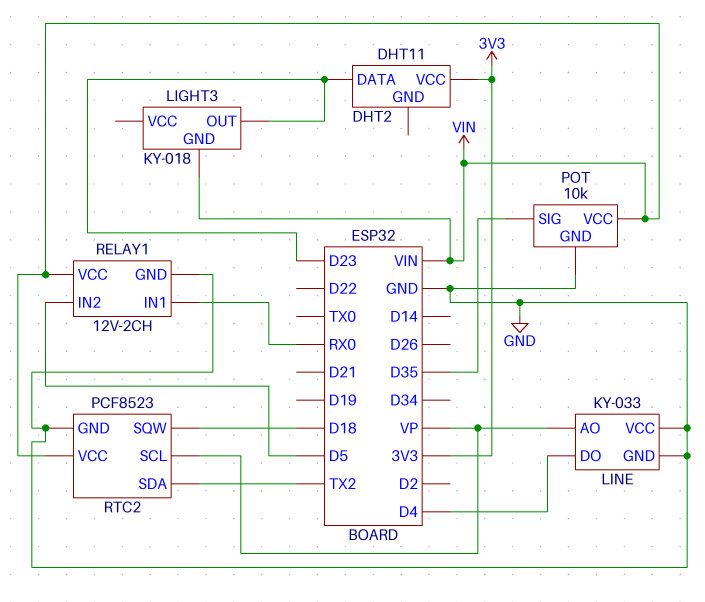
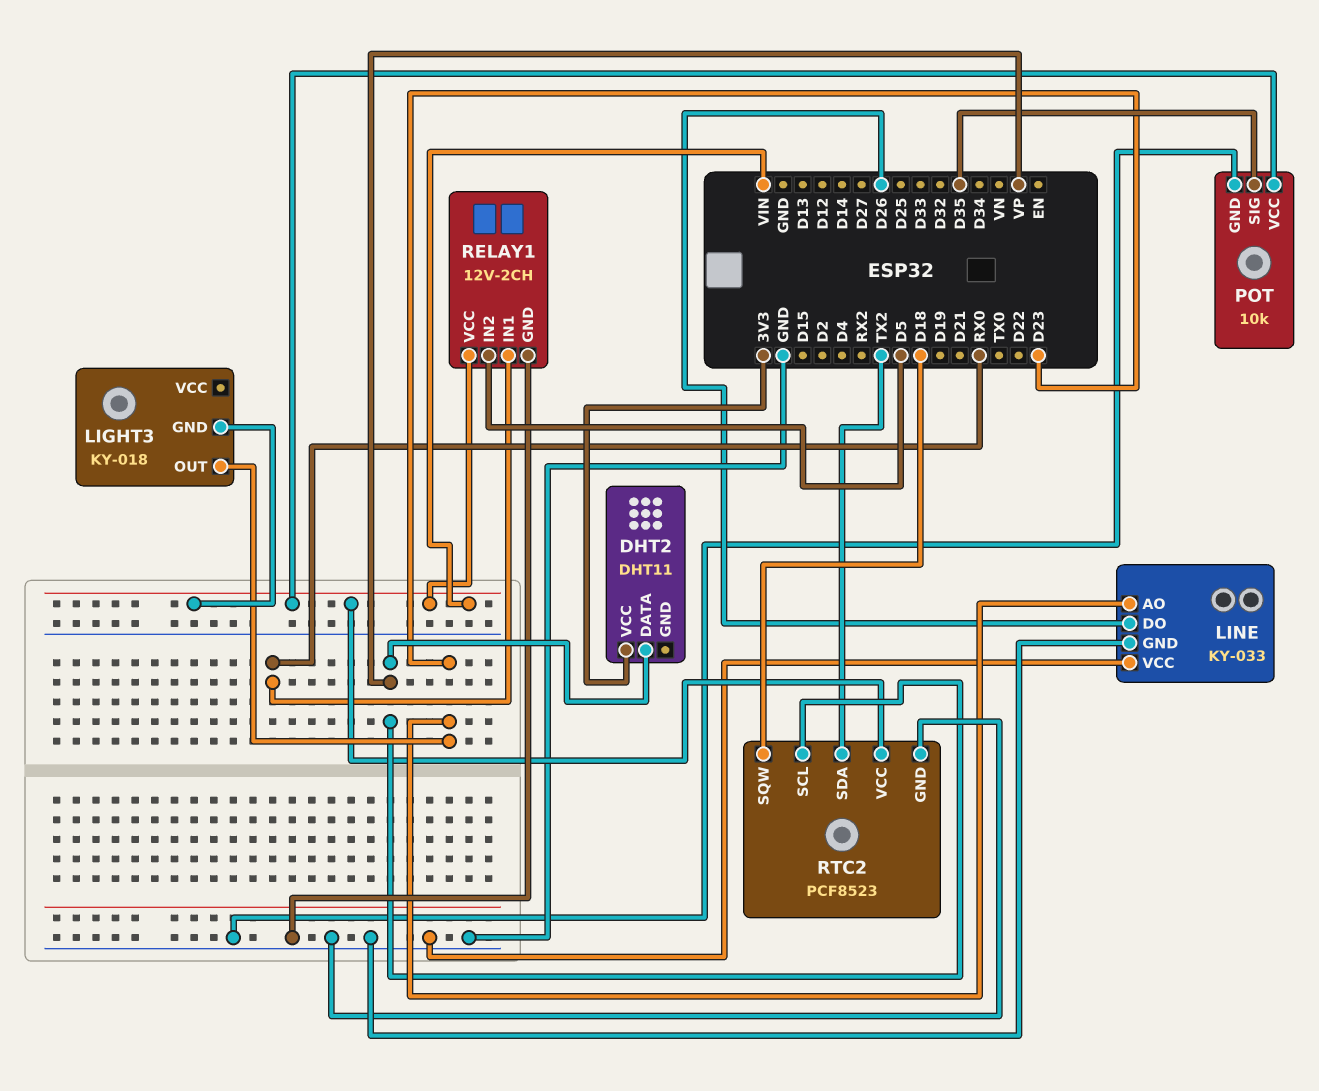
DHT2 pin DATA: D23 -> VP
LINE pin AO: VP -> D23
LINE pin DO: D4 -> D26

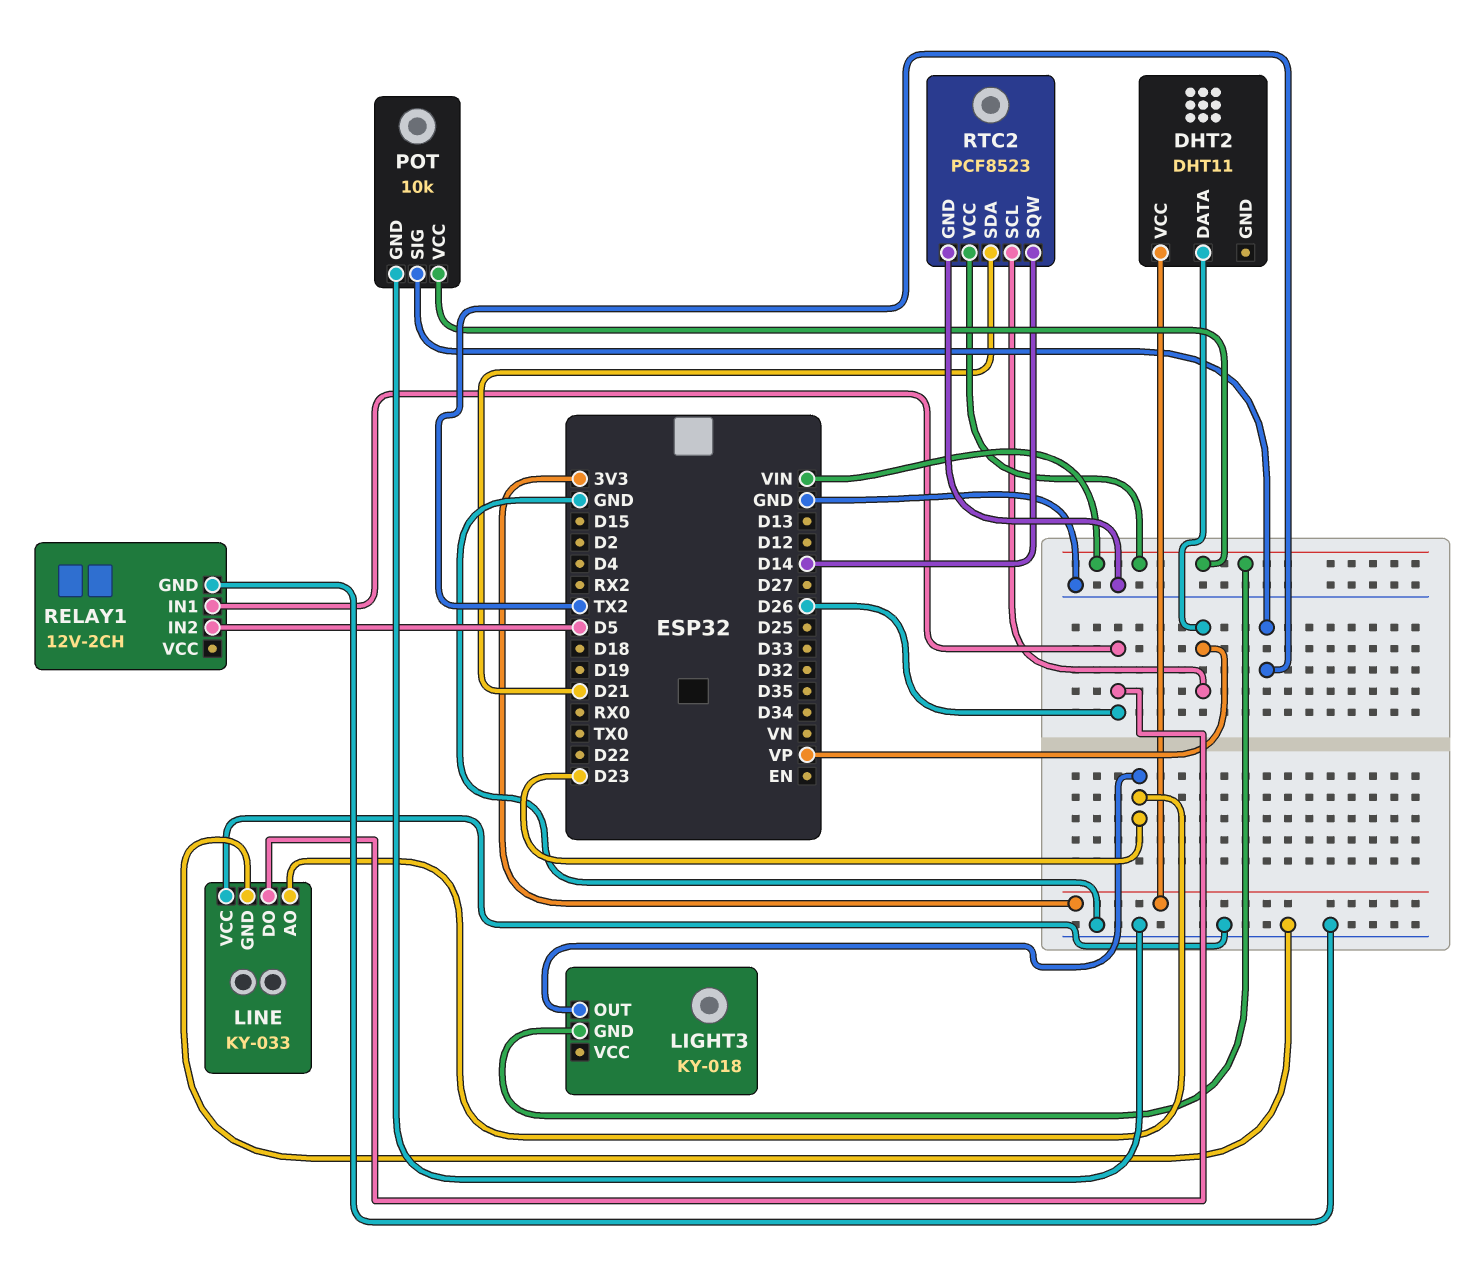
POT pin SIG: D35 -> TX2
RELAY1 pin IN1: RX0 -> D26
RELAY1 pin VCC: VIN -> none
RTC2 pin SDA: TX2 -> D21
RTC2 pin SQW: D18 -> D14

